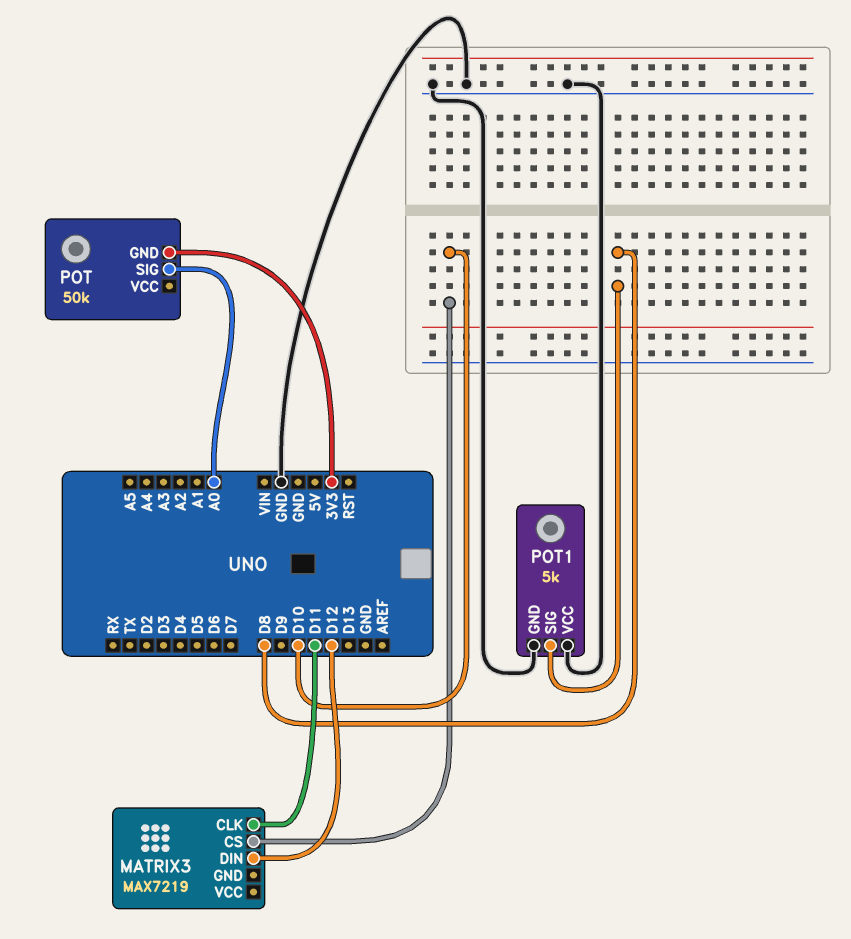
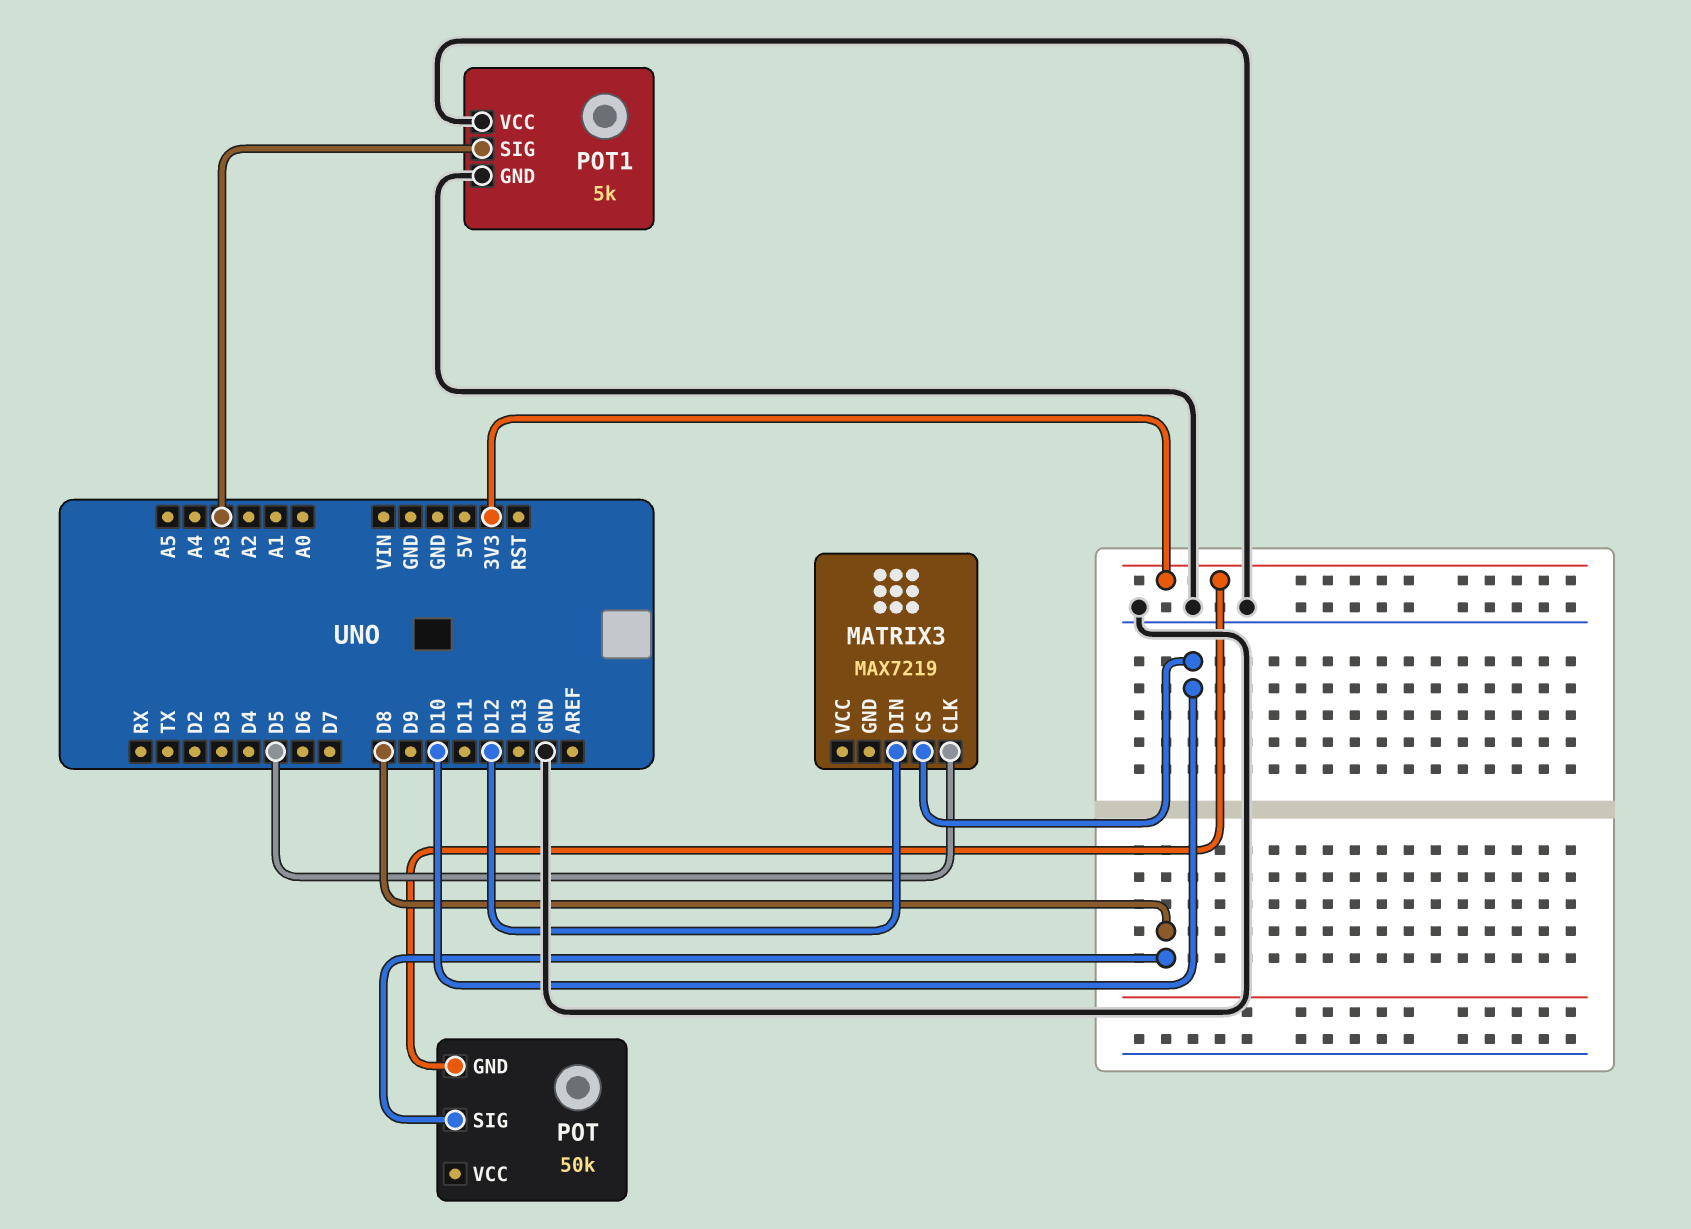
MATRIX3 pin CLK: D11 -> D5
POT pin SIG: A0 -> D8
POT1 pin SIG: D8 -> A3

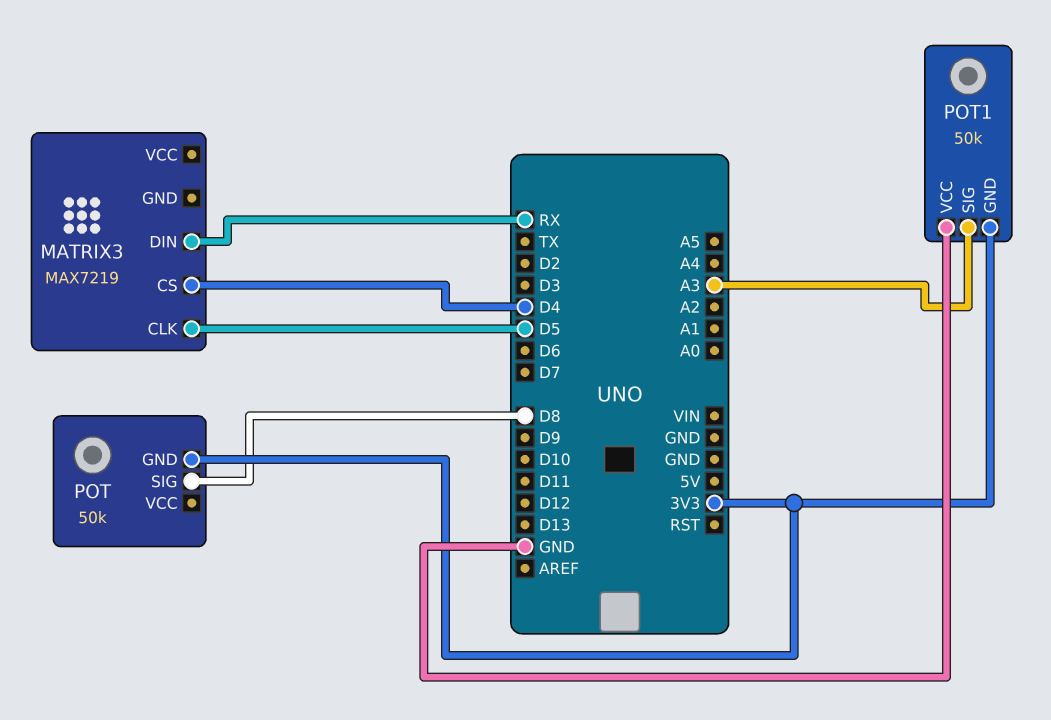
MATRIX3 pin CS: D10 -> D4
MATRIX3 pin DIN: D12 -> RX
POT1: 5k -> 50k
POT1 pin GND: GND -> 3V3

